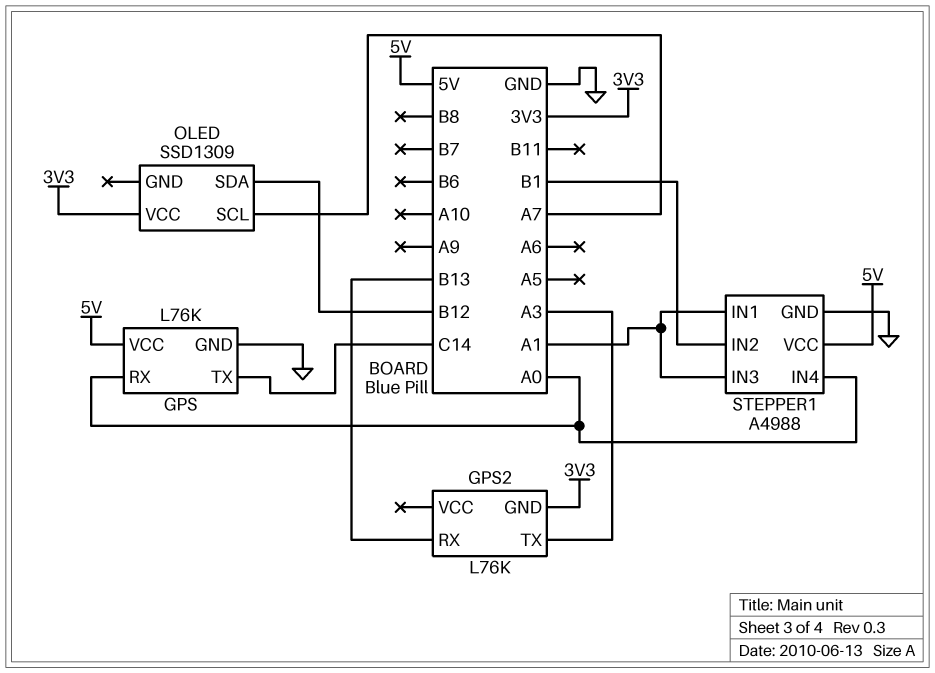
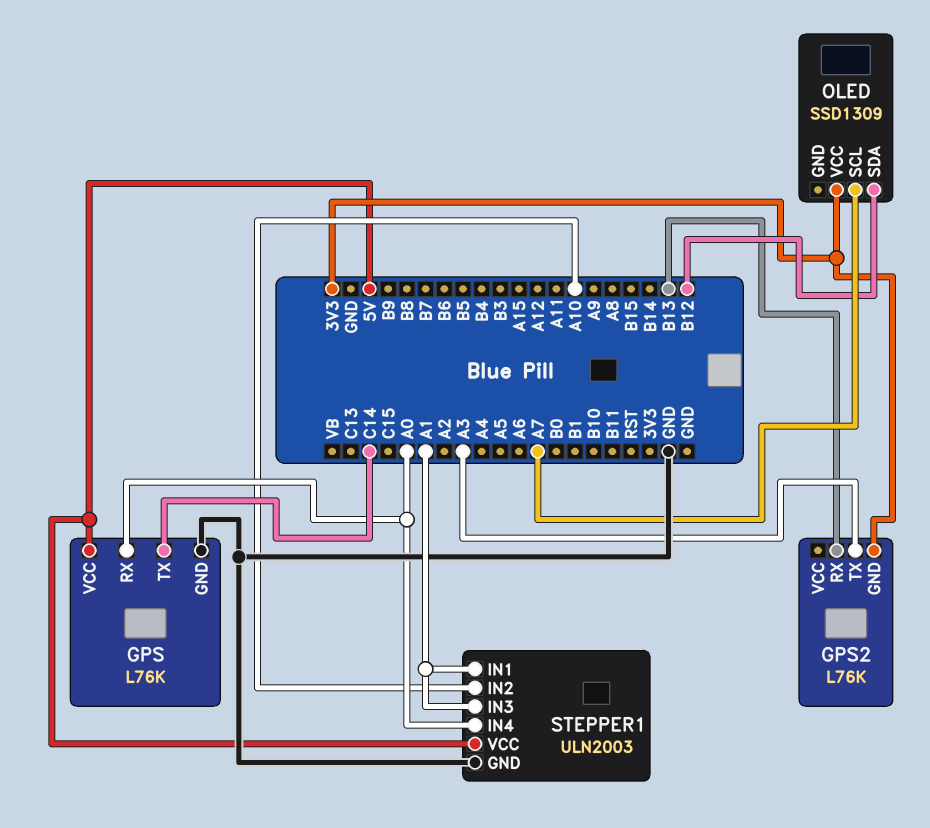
STEPPER1: A4988 -> ULN2003
STEPPER1 pin IN2: B1 -> A10

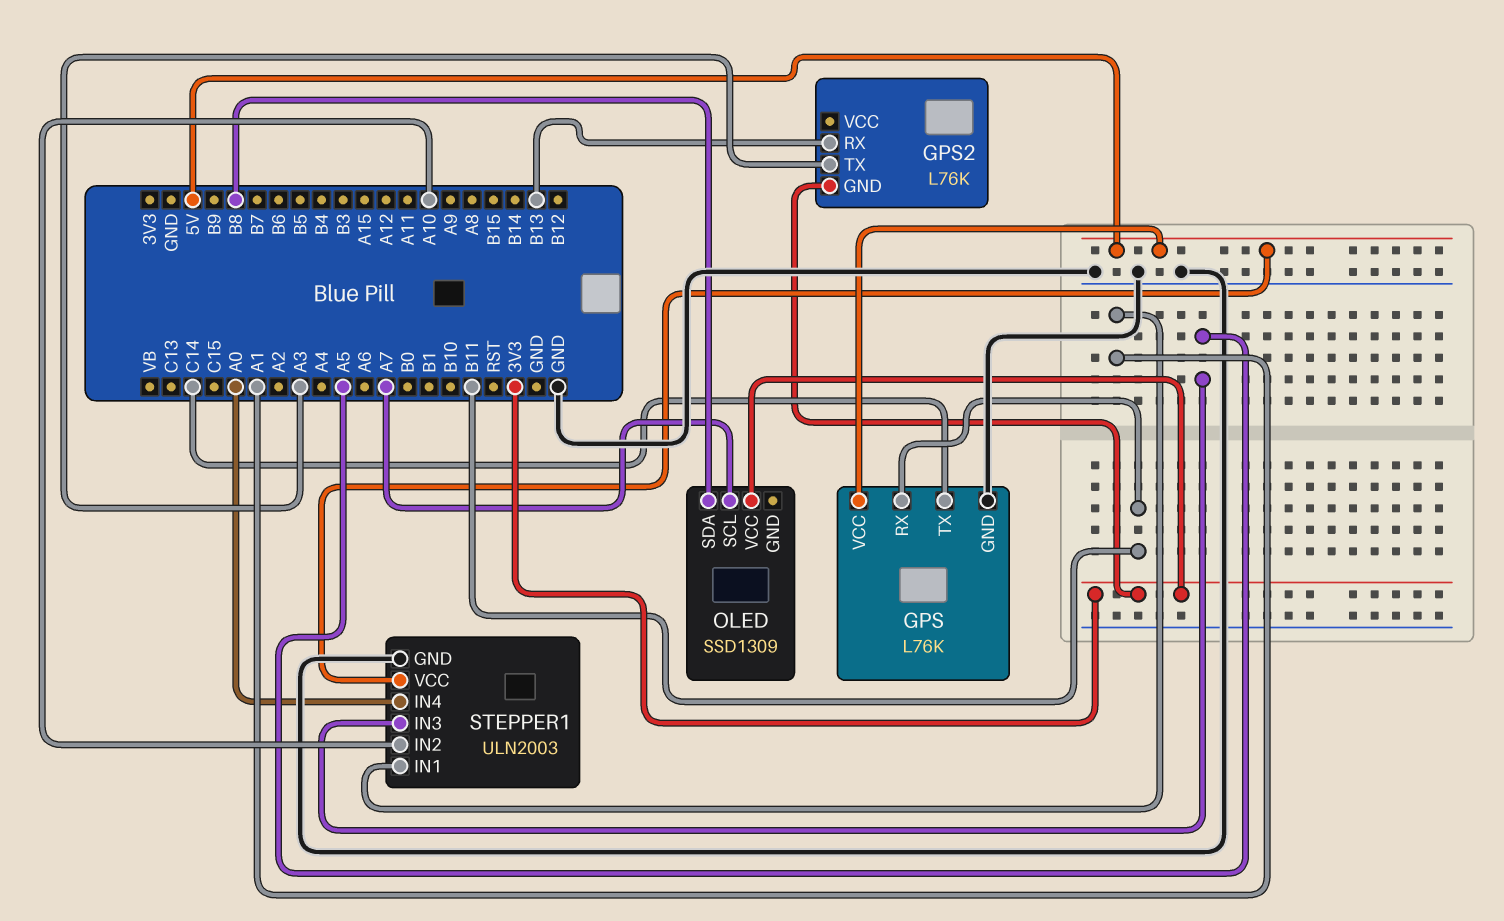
GPS pin RX: A0 -> B11
OLED pin SDA: B12 -> B8
STEPPER1 pin IN3: A1 -> A5

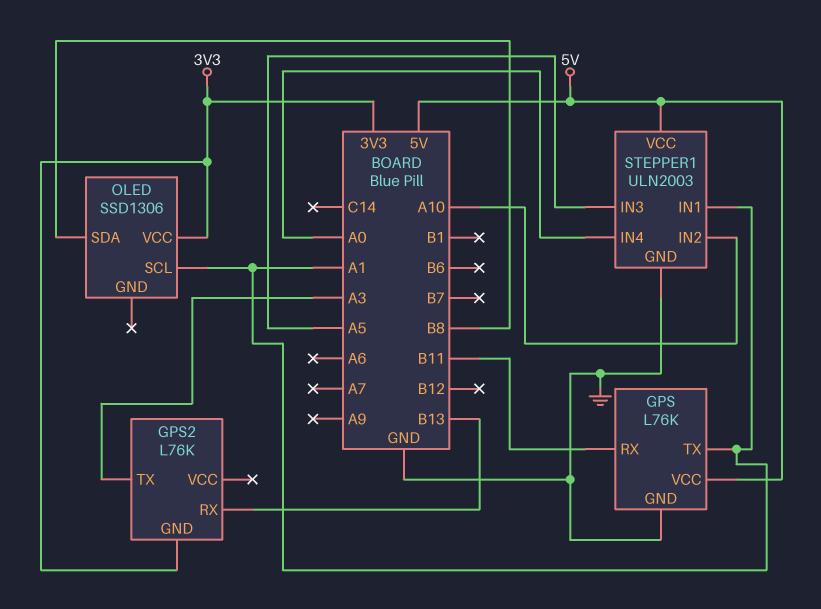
GPS pin TX: C14 -> A1
OLED: SSD1309 -> SSD1306
OLED pin SCL: A7 -> A1

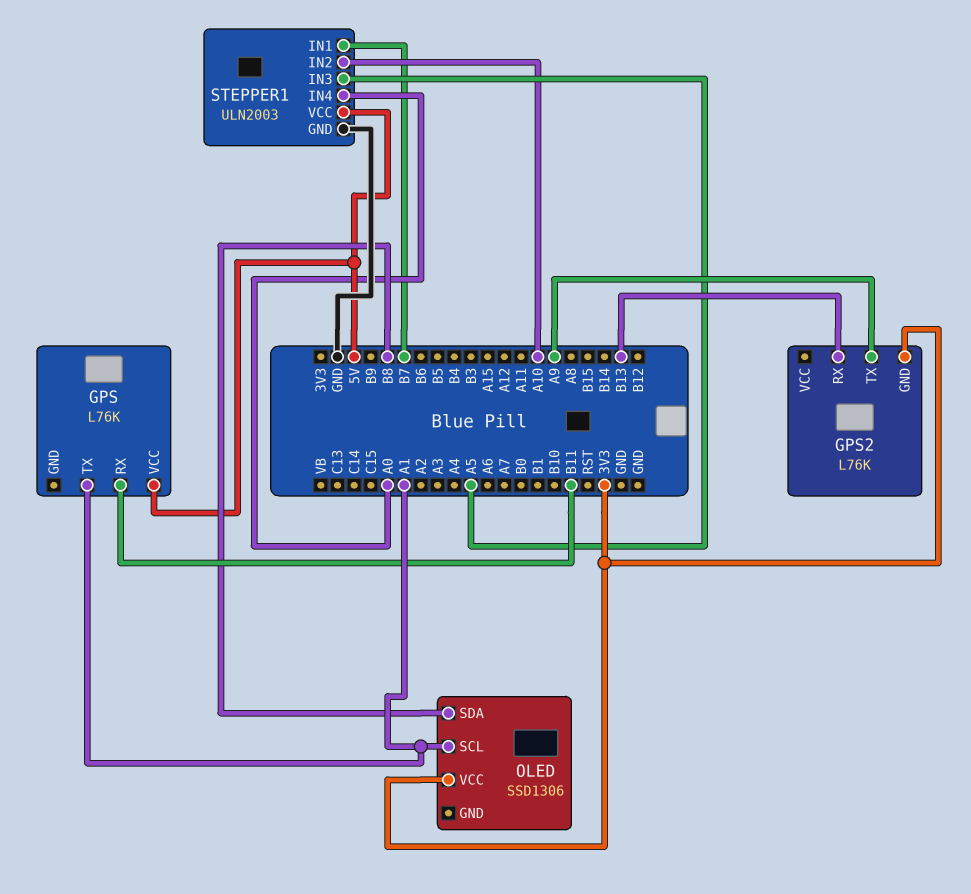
GPS pin GND: GND -> none
GPS2 pin TX: A3 -> A9
STEPPER1 pin IN1: A1 -> B7

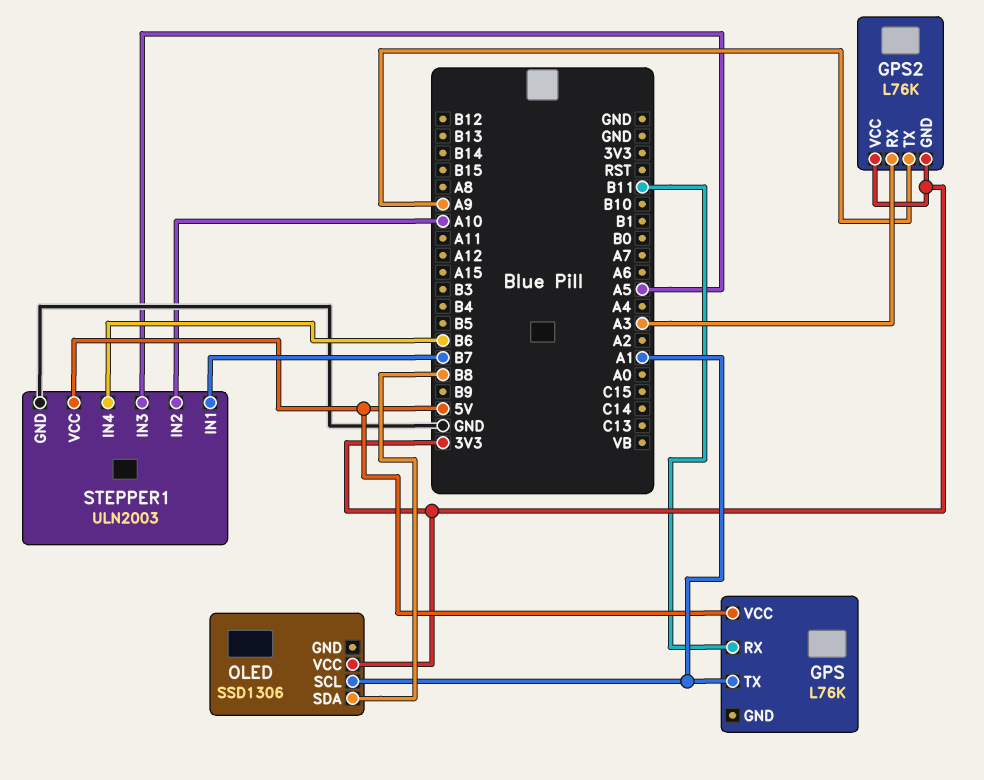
GPS2 pin RX: B13 -> A3
GPS2 pin VCC: none -> 3V3
STEPPER1 pin IN4: A0 -> B6

